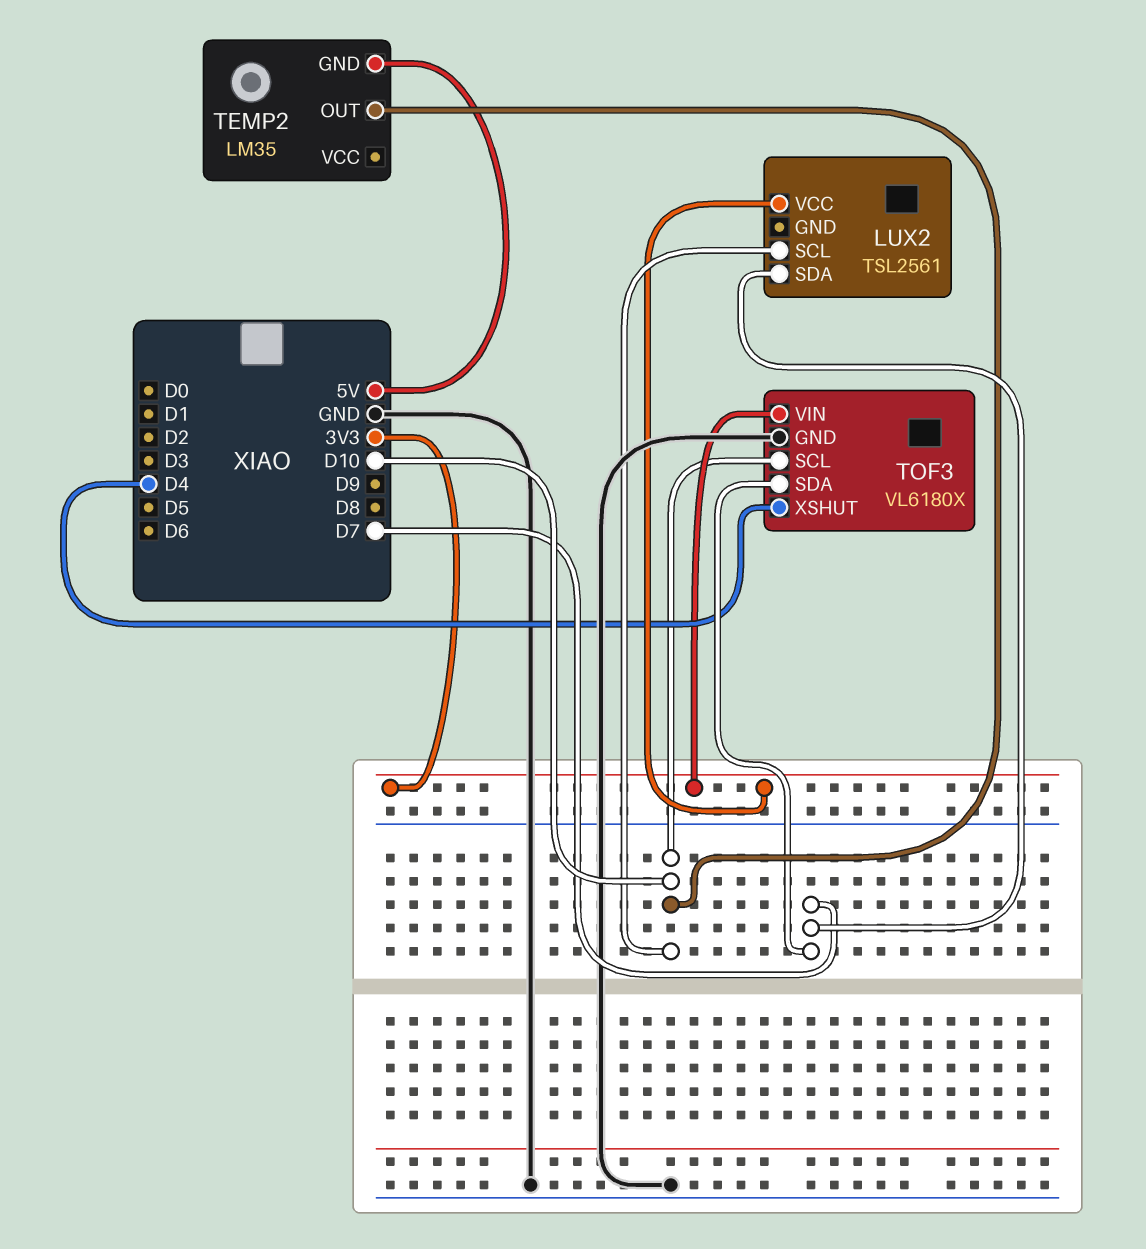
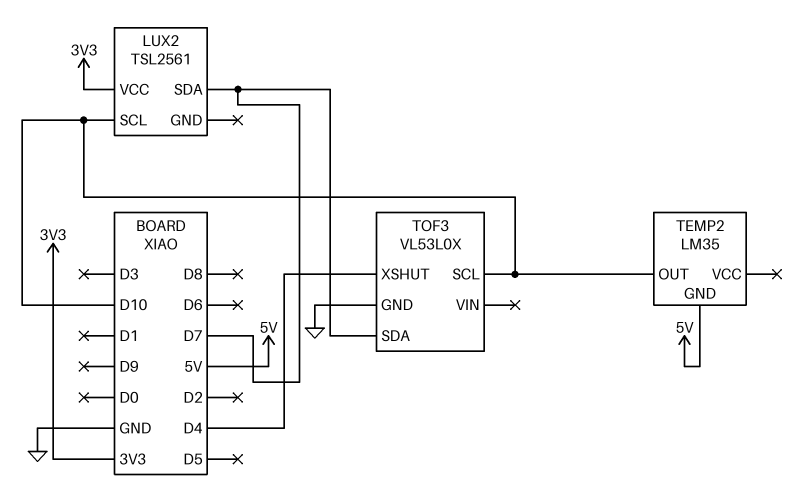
TOF3: VL6180X -> VL53L0X
TOF3 pin VIN: 3V3 -> none

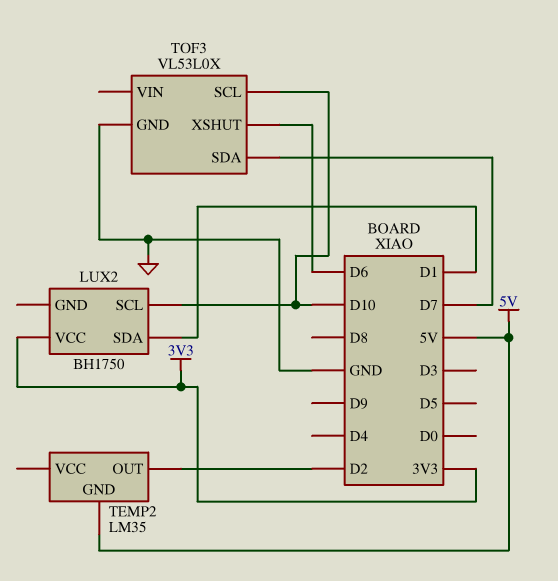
LUX2: TSL2561 -> BH1750
LUX2 pin SDA: D7 -> D1
TEMP2 pin OUT: D10 -> D2
TOF3 pin XSHUT: D4 -> D6

